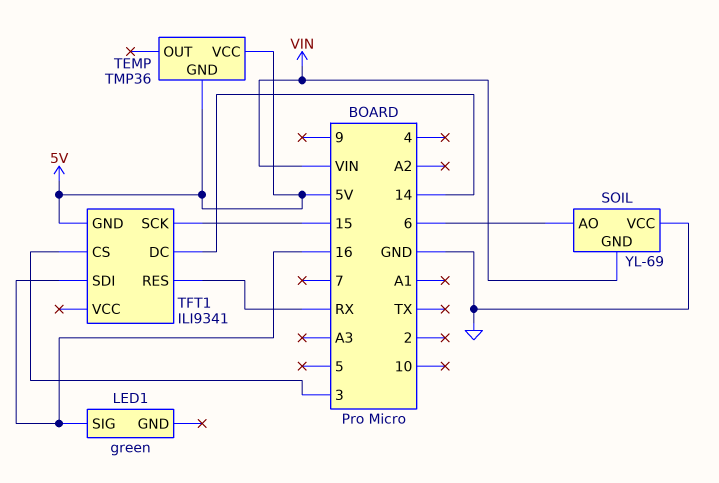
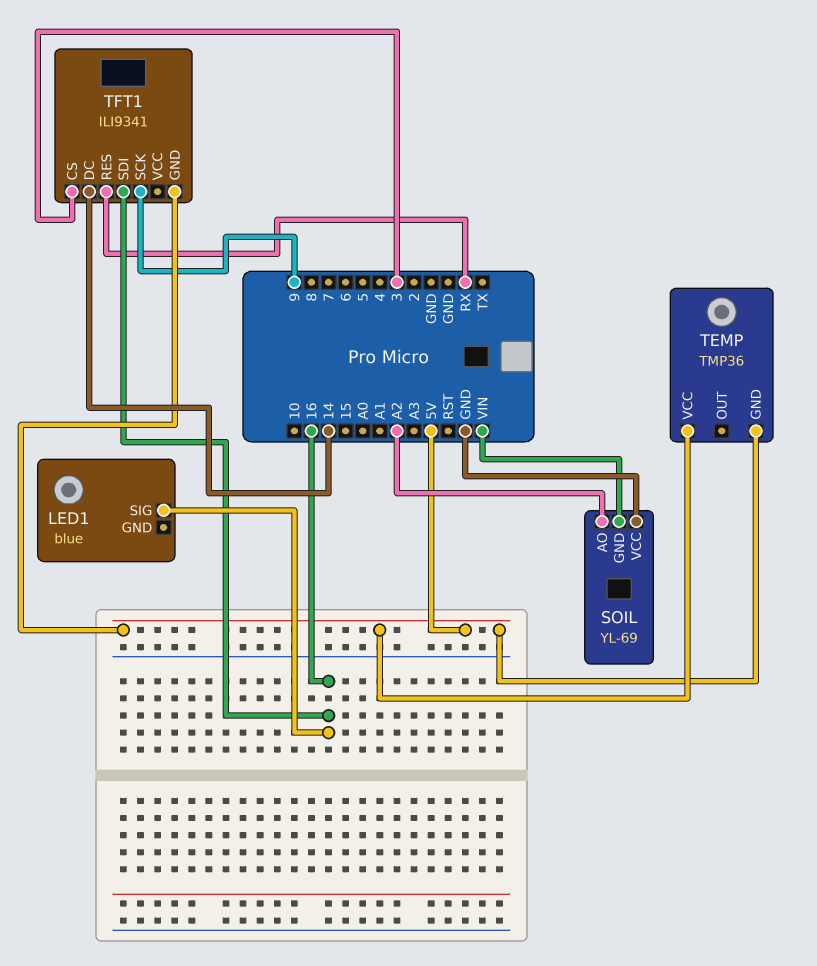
LED1: green -> blue
SOIL pin AO: 6 -> A2
TFT1 pin SCK: 15 -> 9

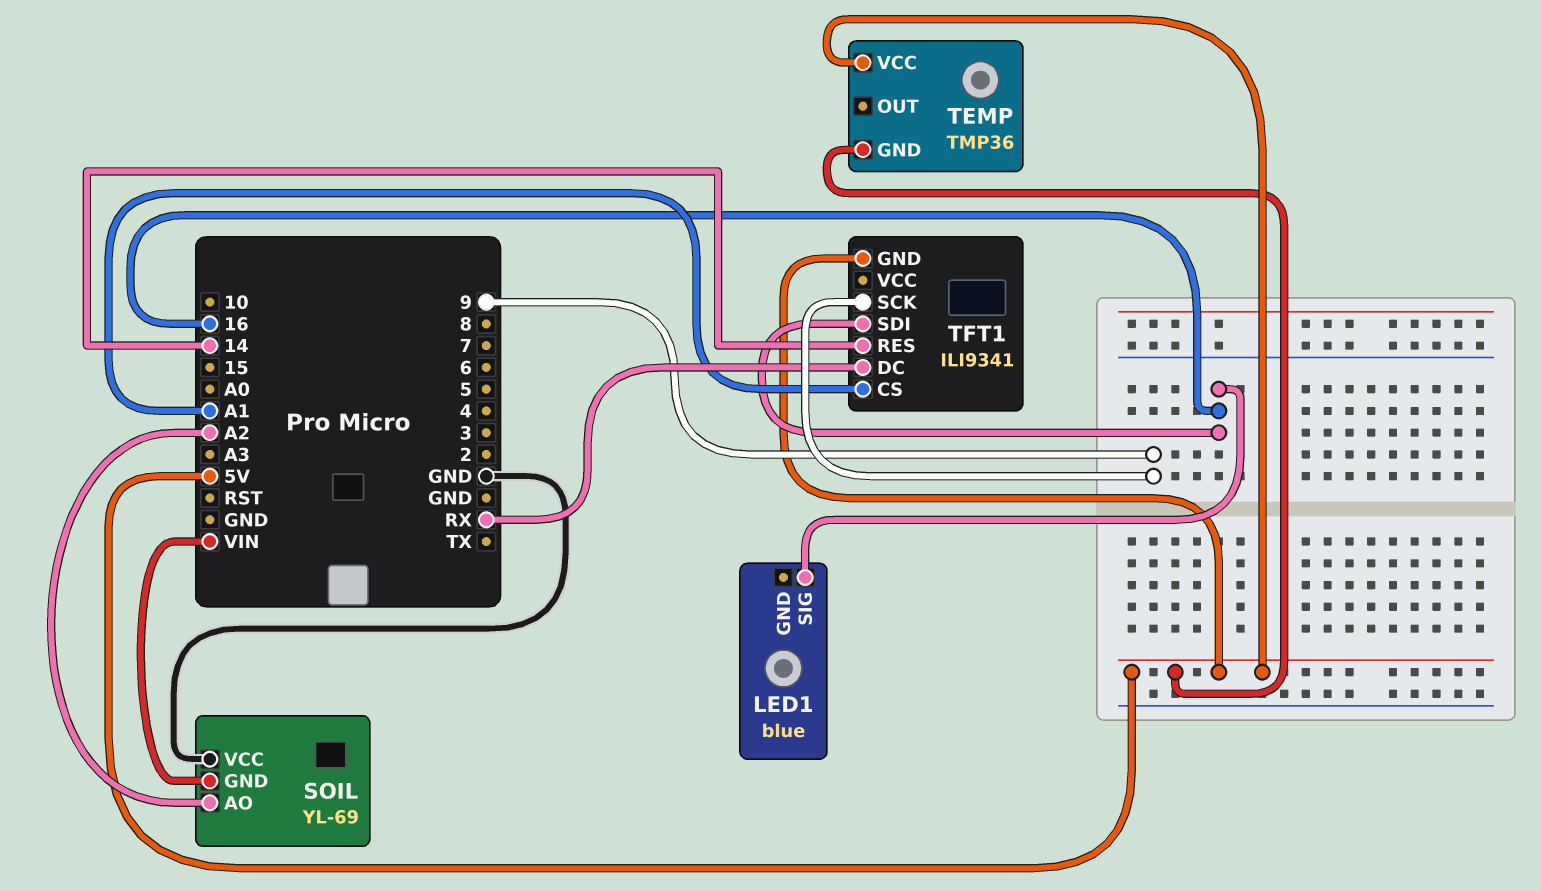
TFT1 pin CS: 3 -> A1
TFT1 pin DC: 14 -> RX
TFT1 pin RES: RX -> 14

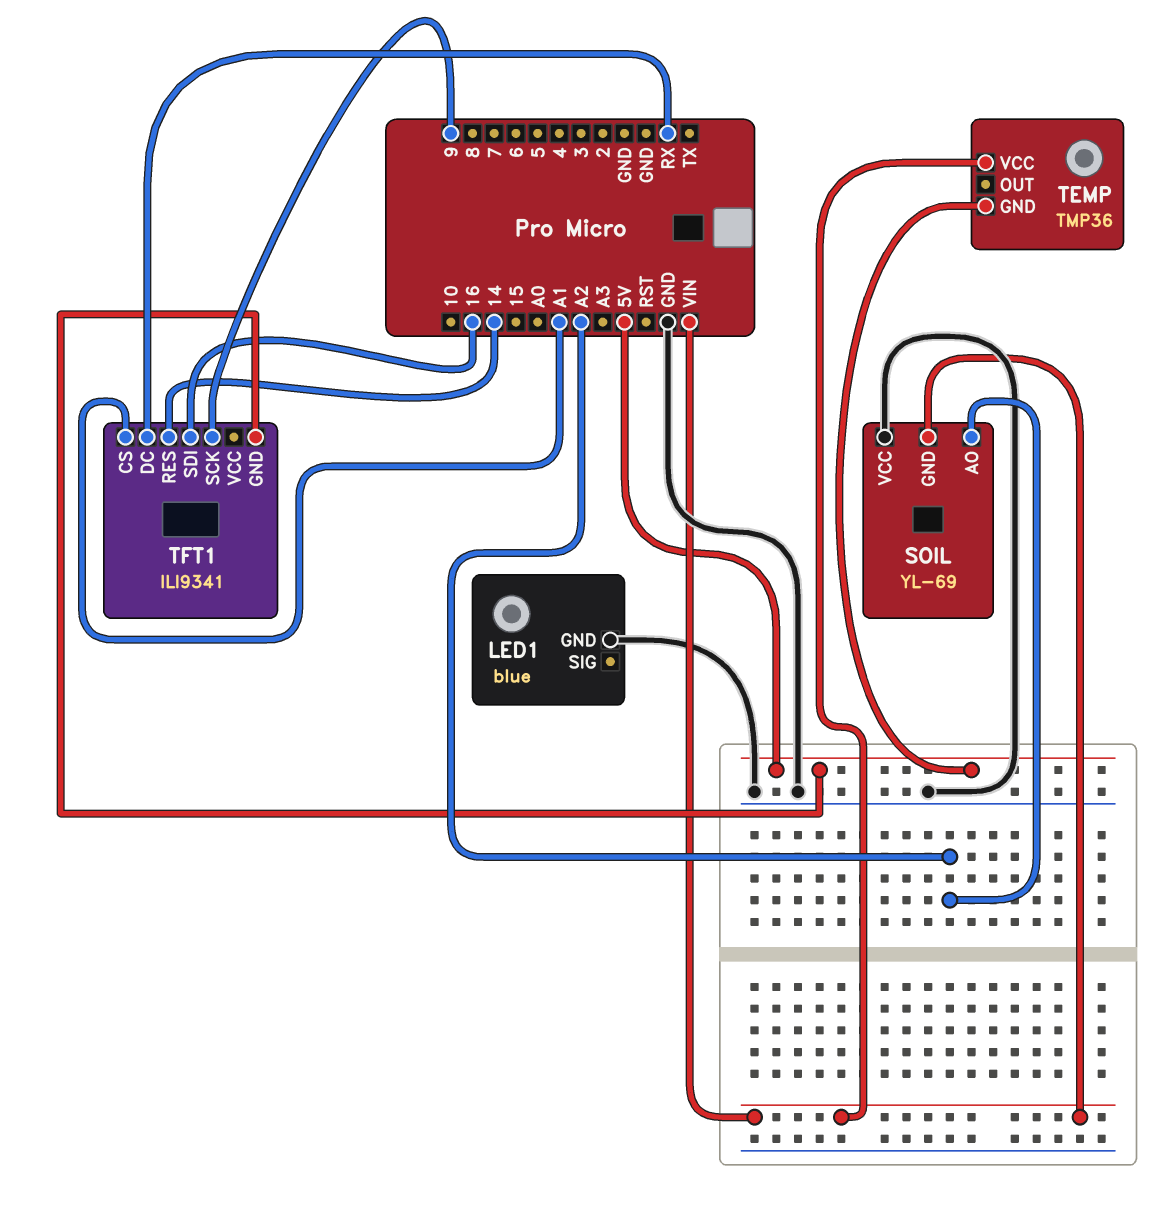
LED1 pin GND: none -> GND
LED1 pin SIG: 16 -> none
TEMP pin VCC: 5V -> VIN

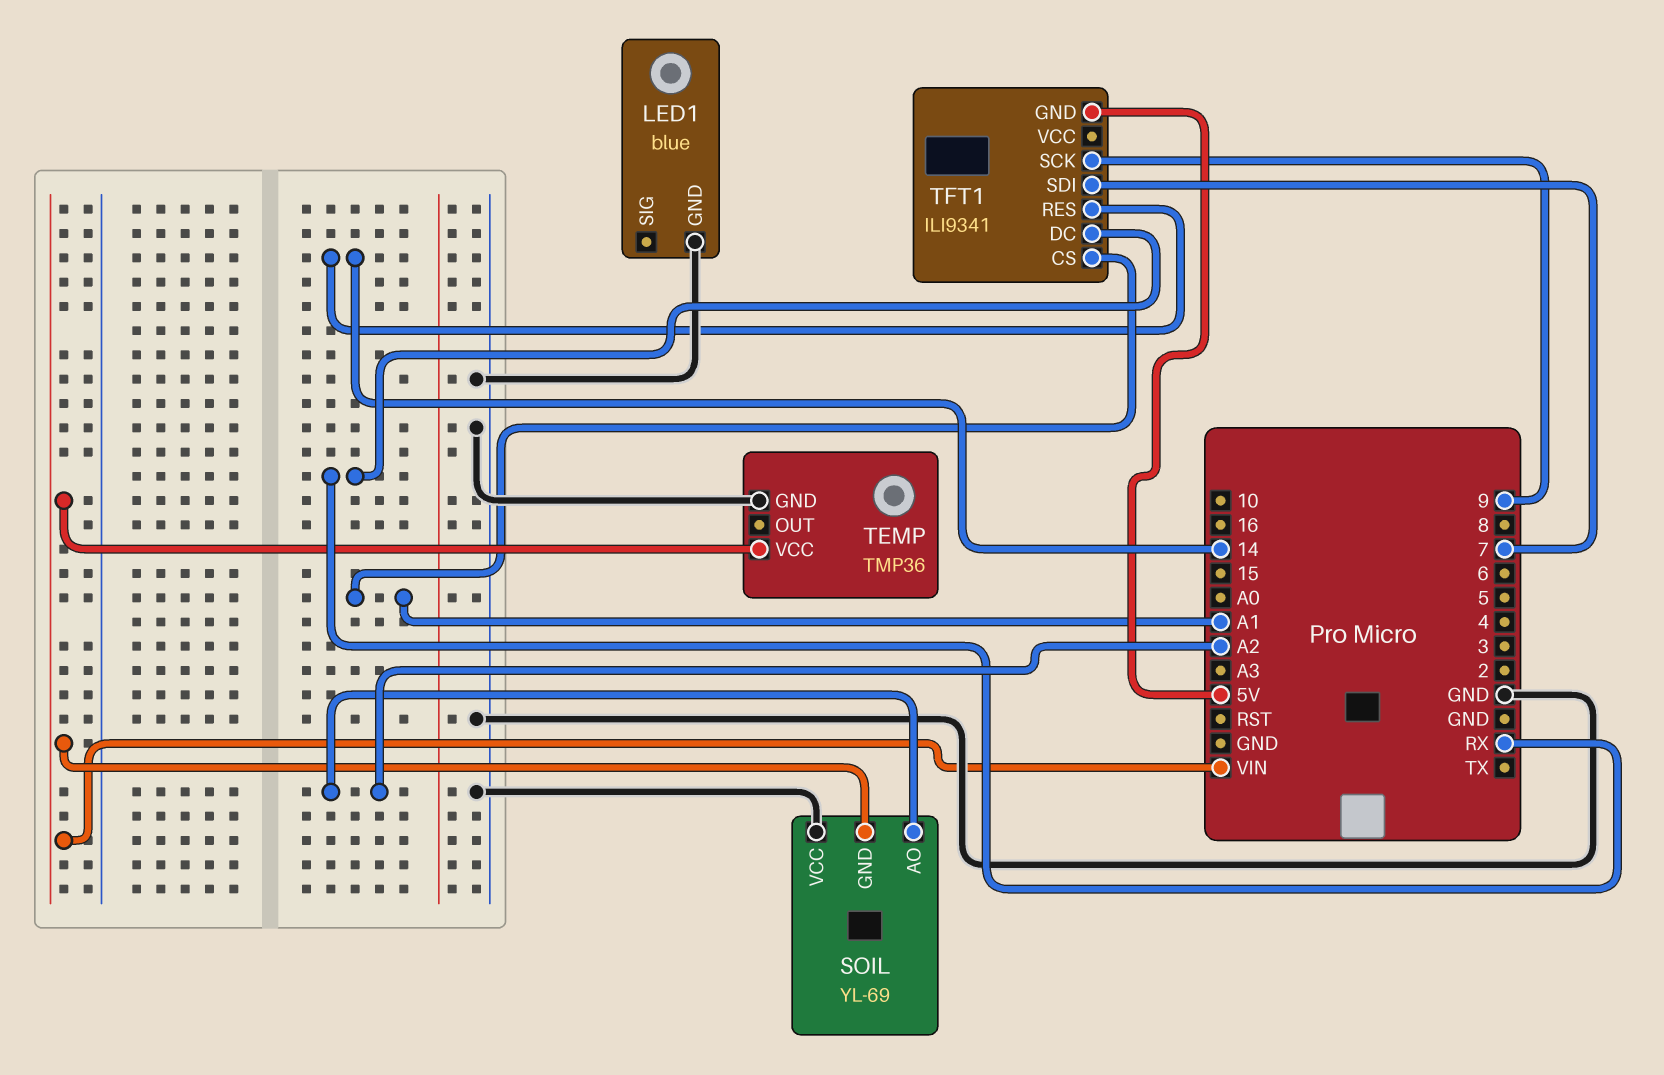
TEMP pin GND: 5V -> GND
TFT1 pin SDI: 16 -> 7

